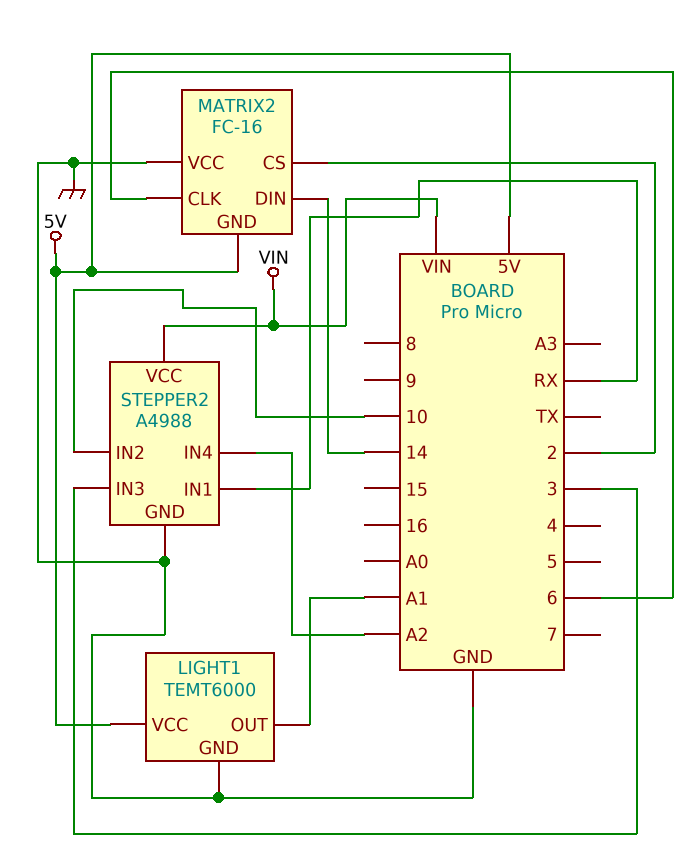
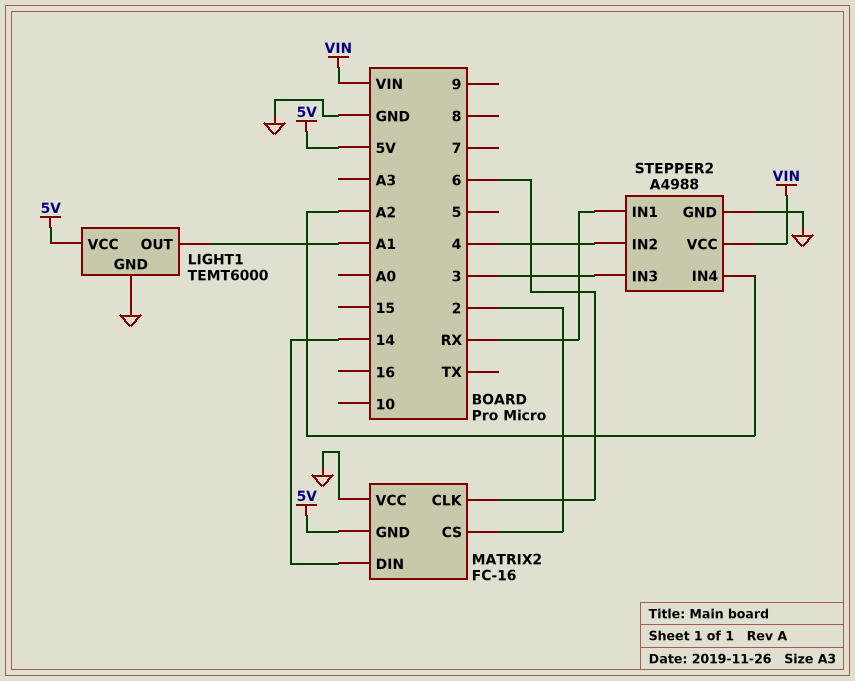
STEPPER2 pin IN2: 10 -> 4

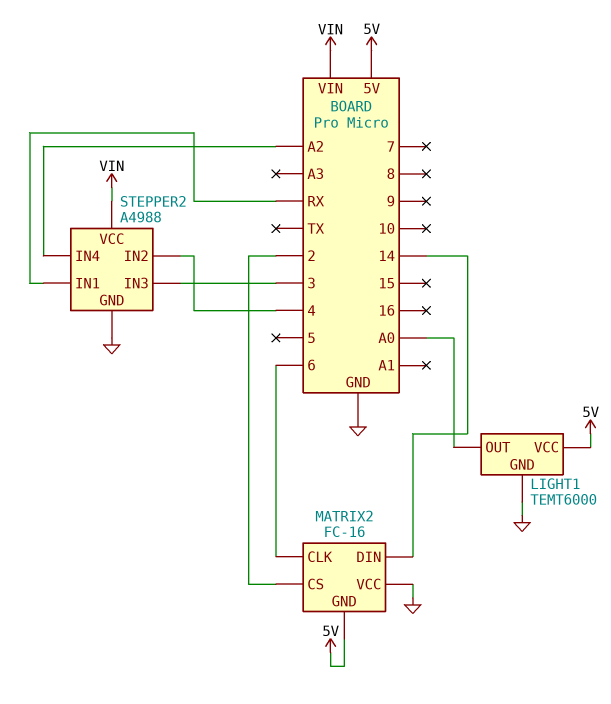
LIGHT1 pin OUT: A1 -> A0

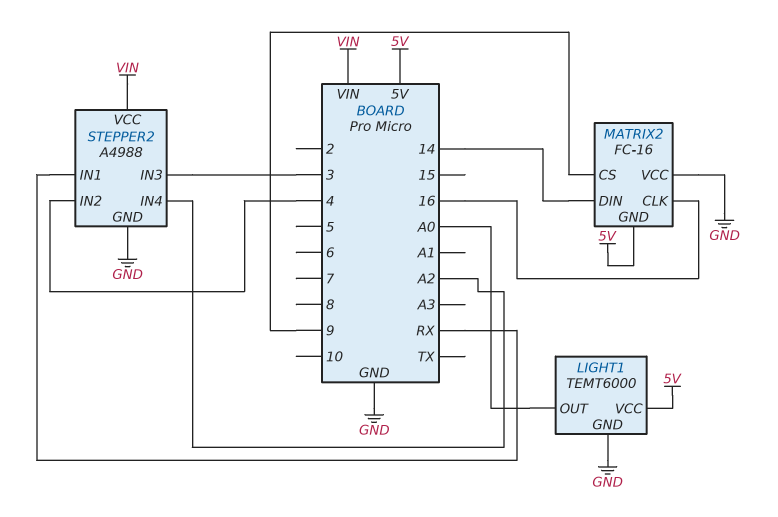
MATRIX2 pin CLK: 6 -> 16
MATRIX2 pin CS: 2 -> 9

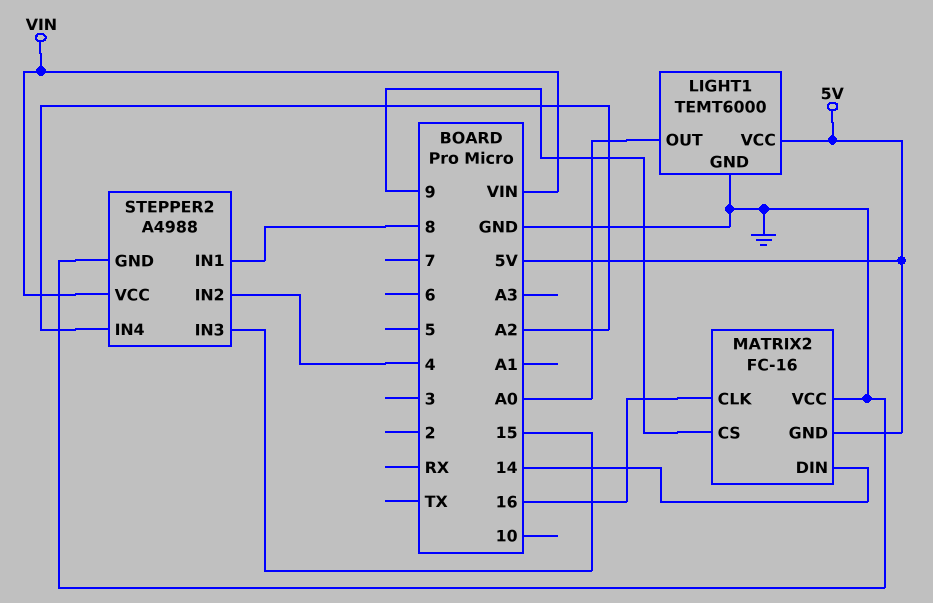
STEPPER2 pin IN1: RX -> 8
STEPPER2 pin IN3: 3 -> 15

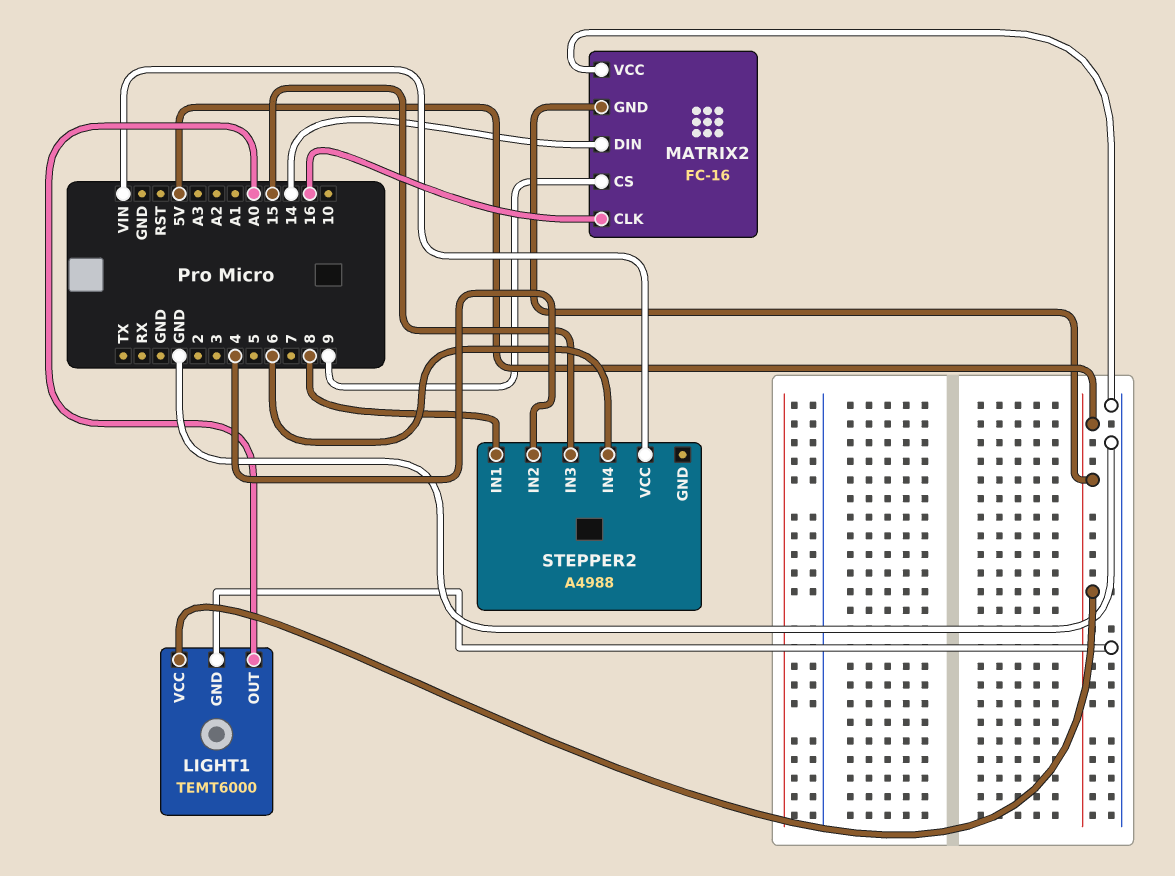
STEPPER2 pin GND: GND -> none
STEPPER2 pin IN4: A2 -> 6

